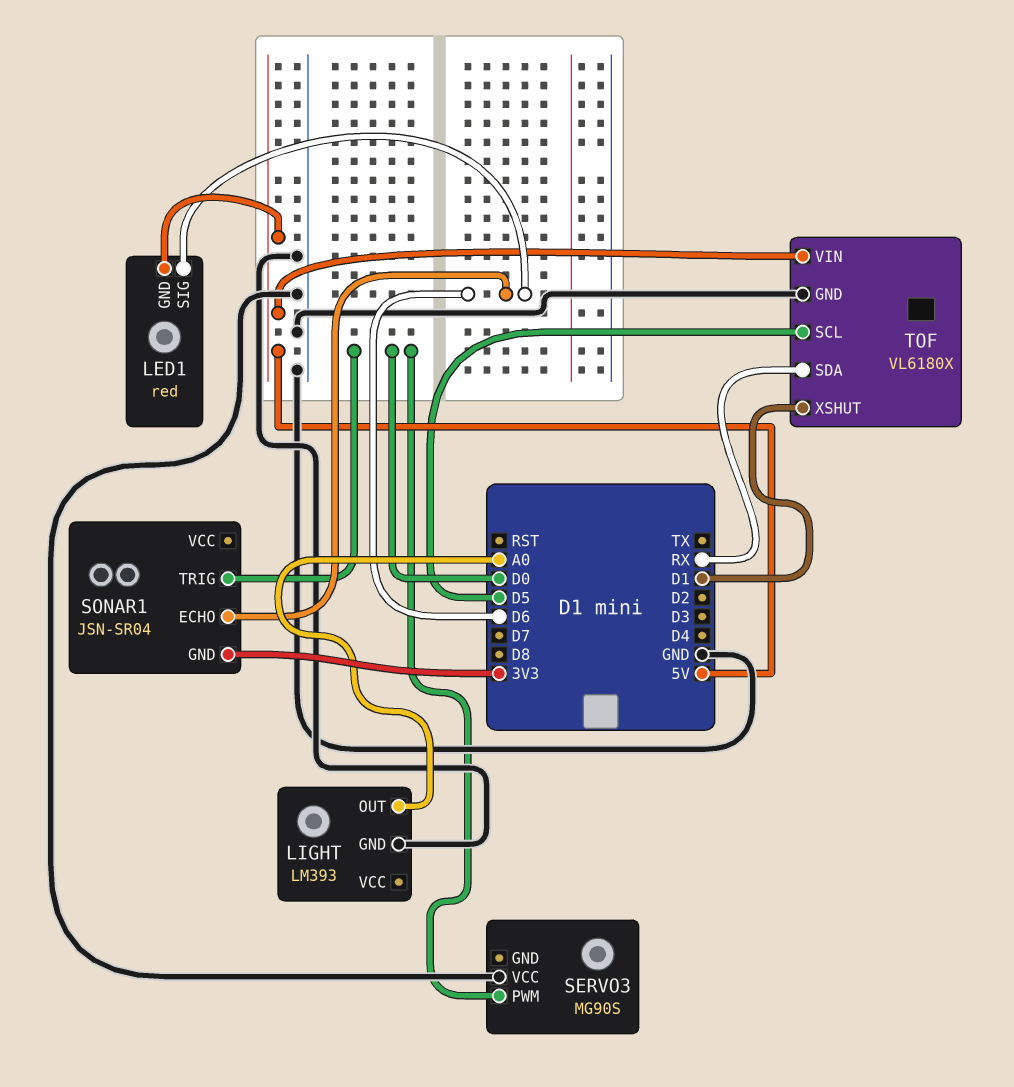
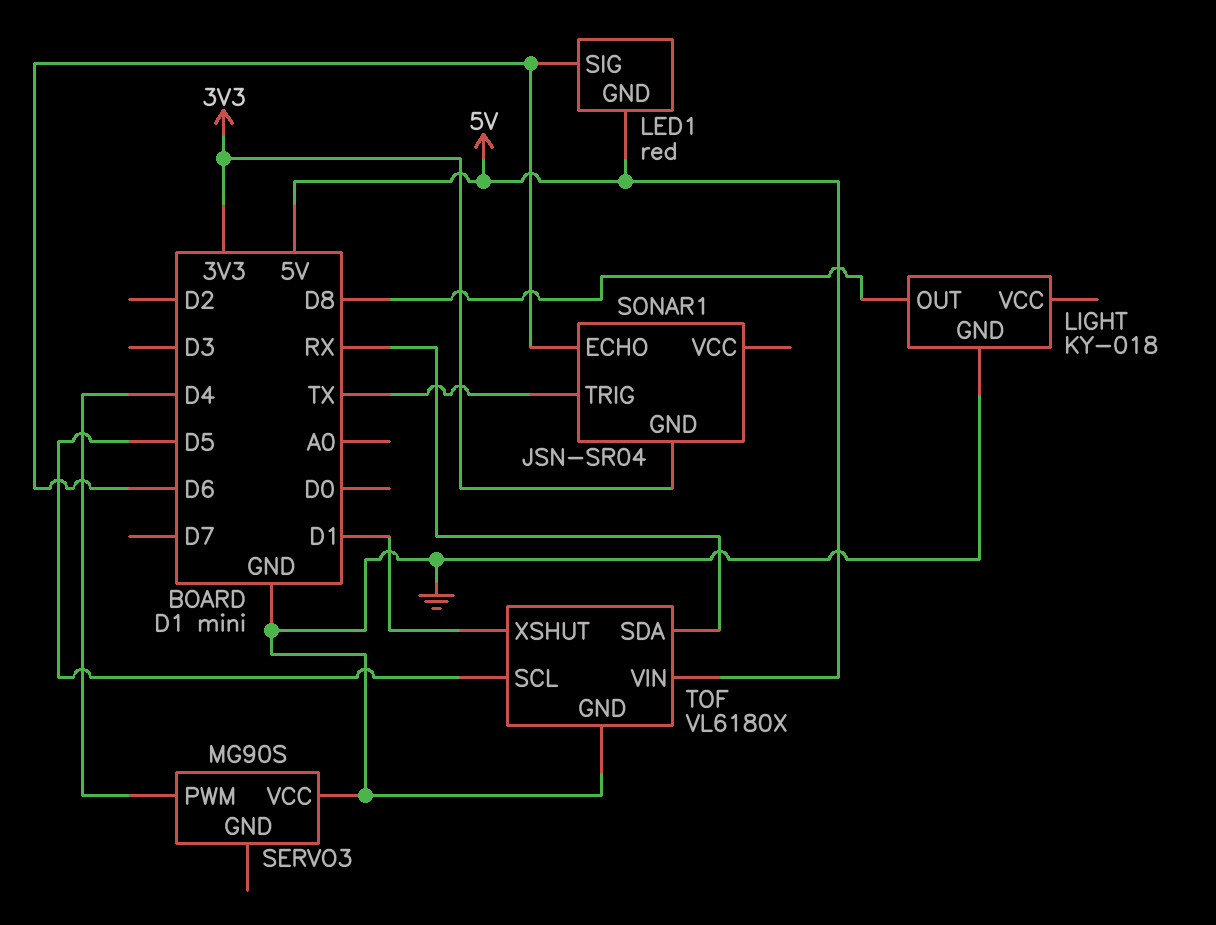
LIGHT: LM393 -> KY-018
LIGHT pin OUT: A0 -> D8
SERVO3 pin PWM: D0 -> D4
SONAR1 pin TRIG: D0 -> TX

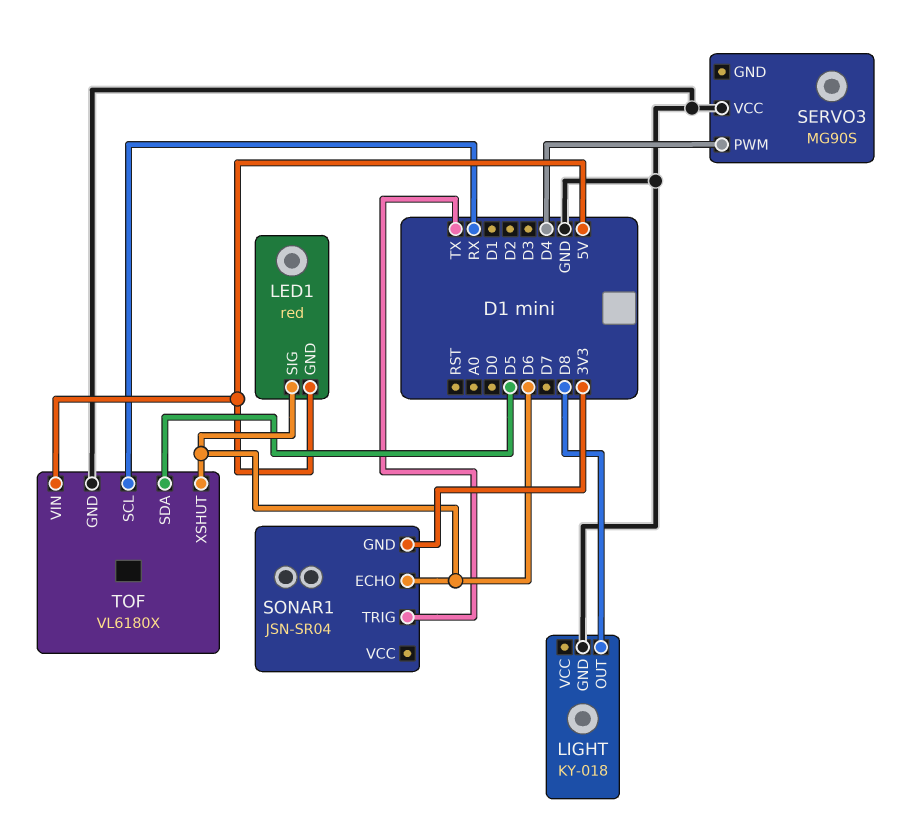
TOF pin SCL: D5 -> RX
TOF pin SDA: RX -> D5
TOF pin XSHUT: D1 -> D6

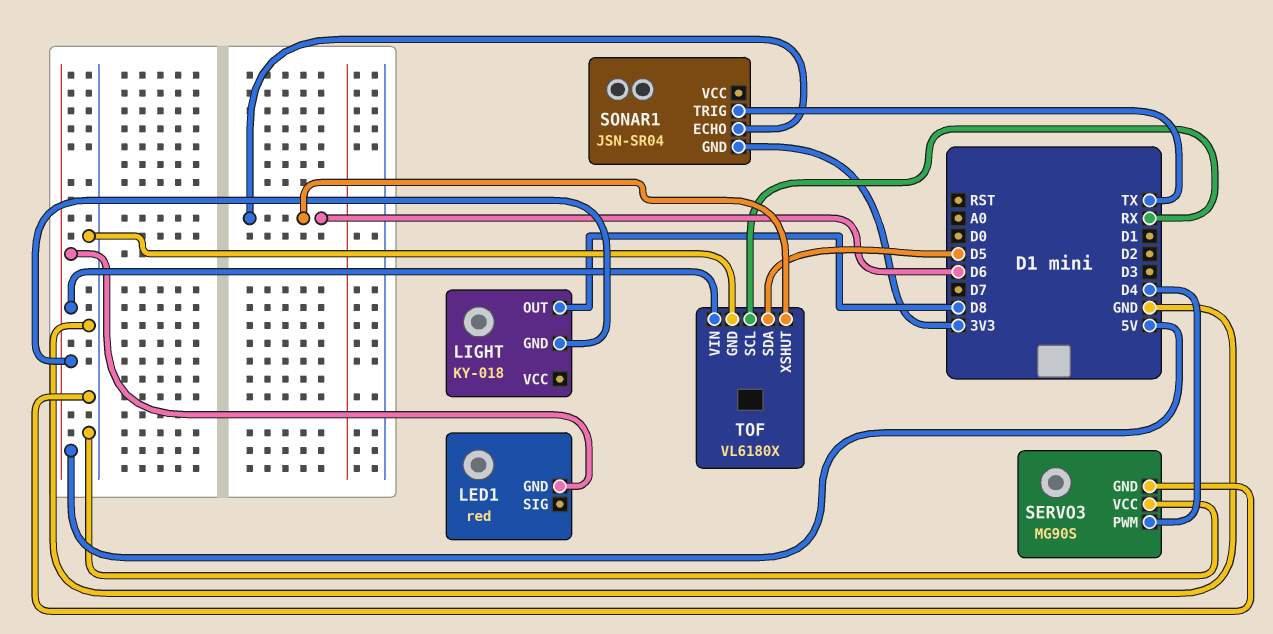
LED1 pin SIG: D6 -> none
LIGHT pin GND: GND -> 5V
SERVO3 pin GND: none -> GND

